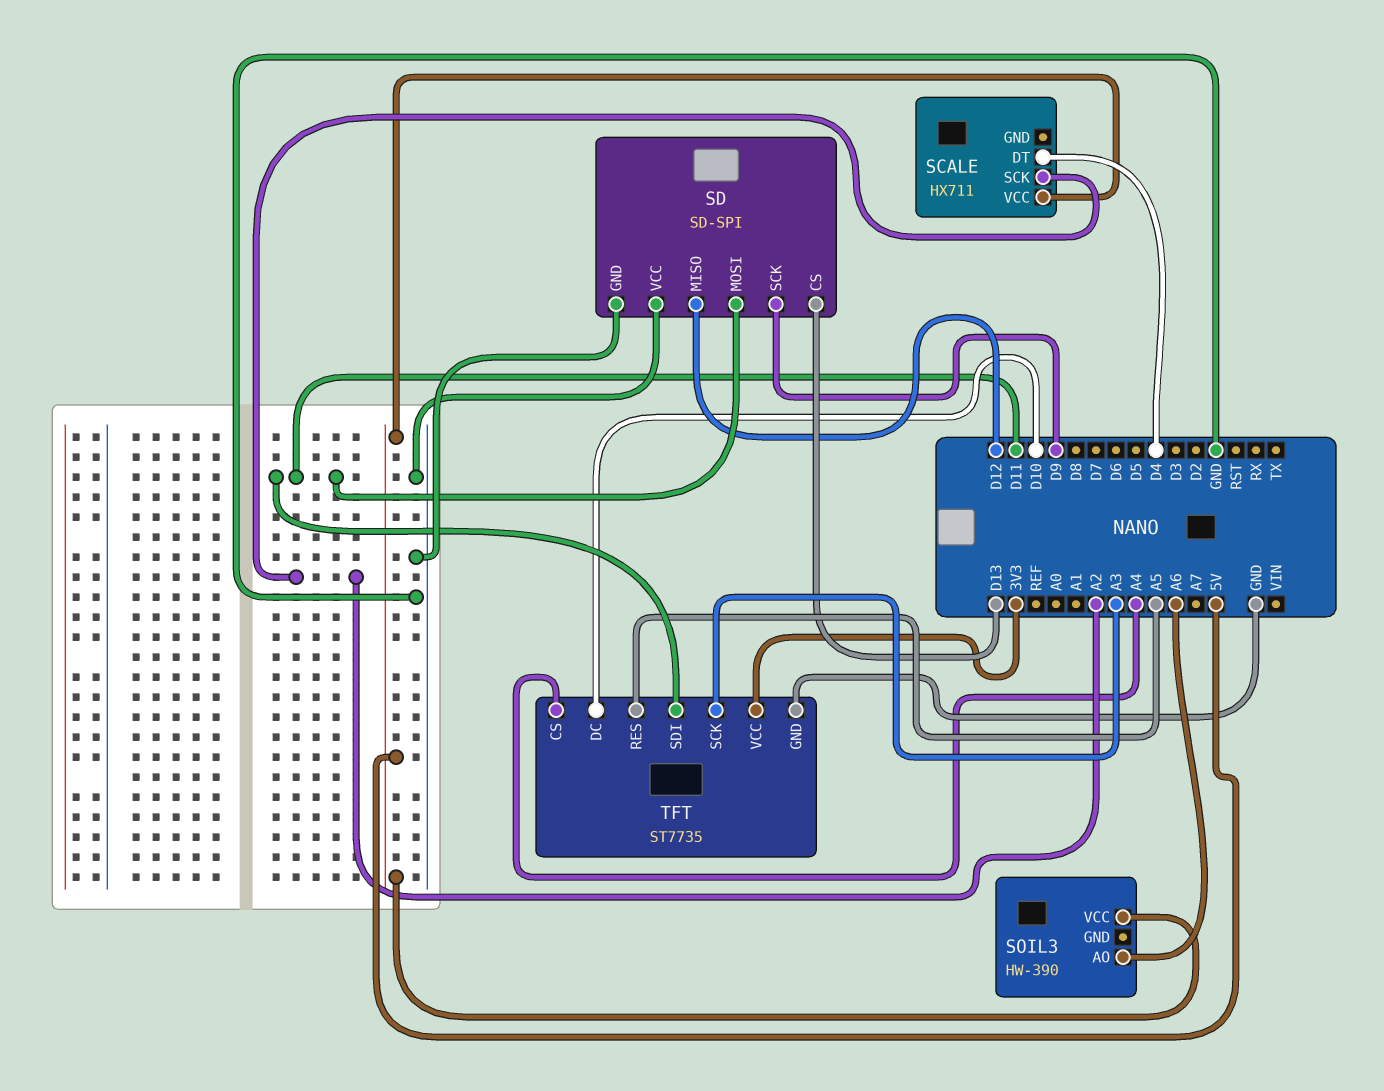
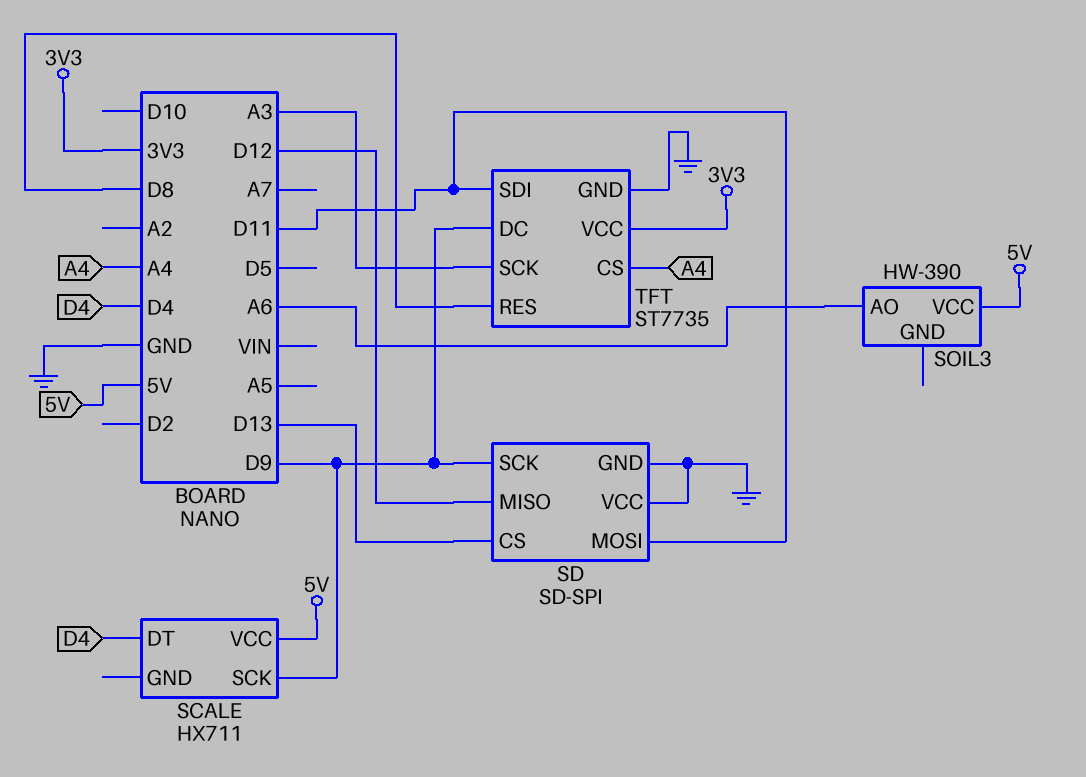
SCALE pin SCK: A2 -> D9
TFT pin DC: D10 -> D9
TFT pin RES: A5 -> D8

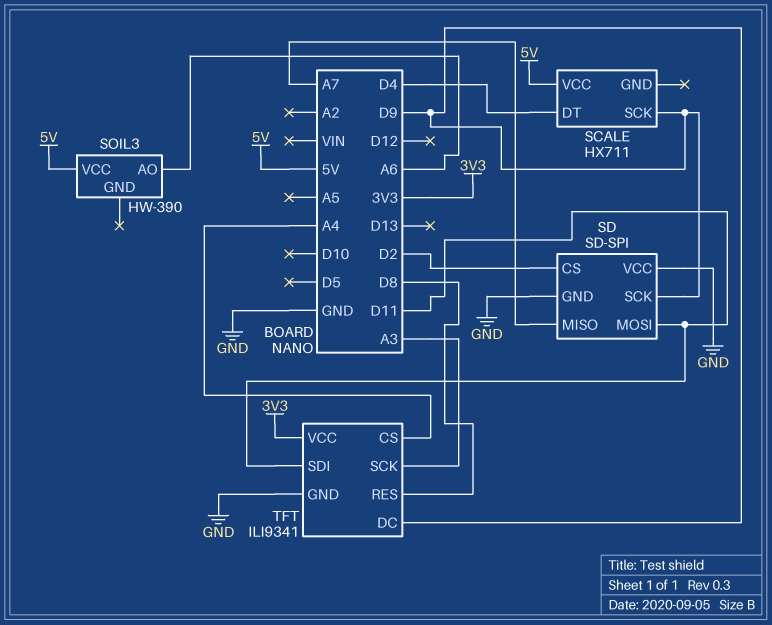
SD pin CS: D13 -> D2
SD pin MISO: D12 -> A7
TFT: ST7735 -> ILI9341

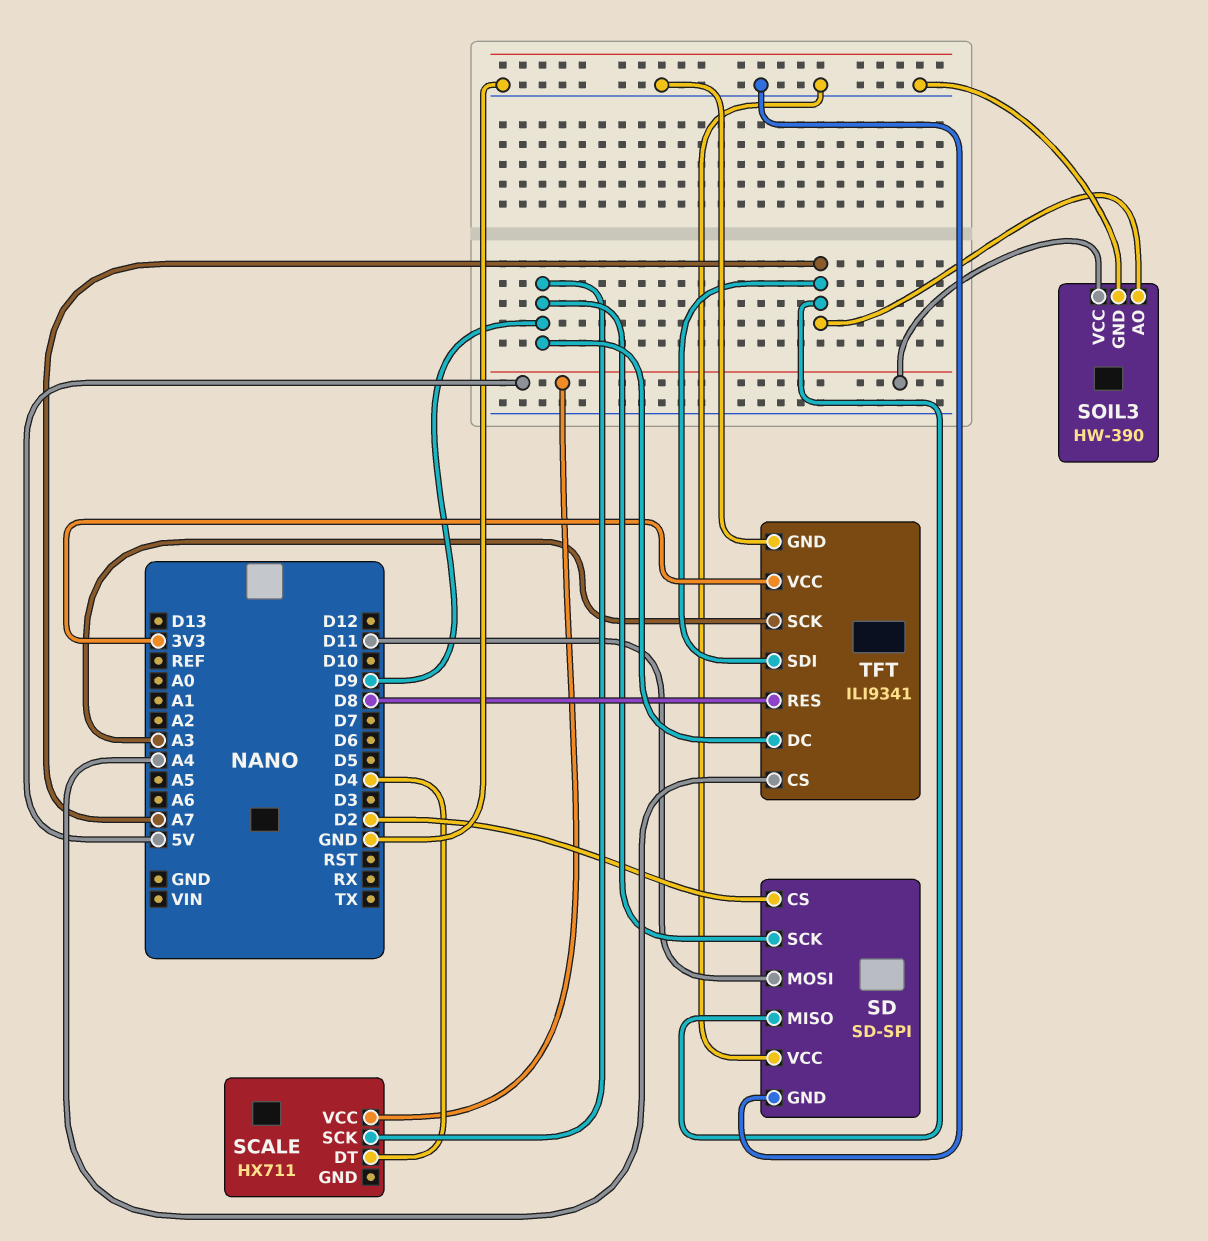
SOIL3 pin AO: A6 -> A7
SOIL3 pin GND: none -> GND
TFT pin SDI: D11 -> A7

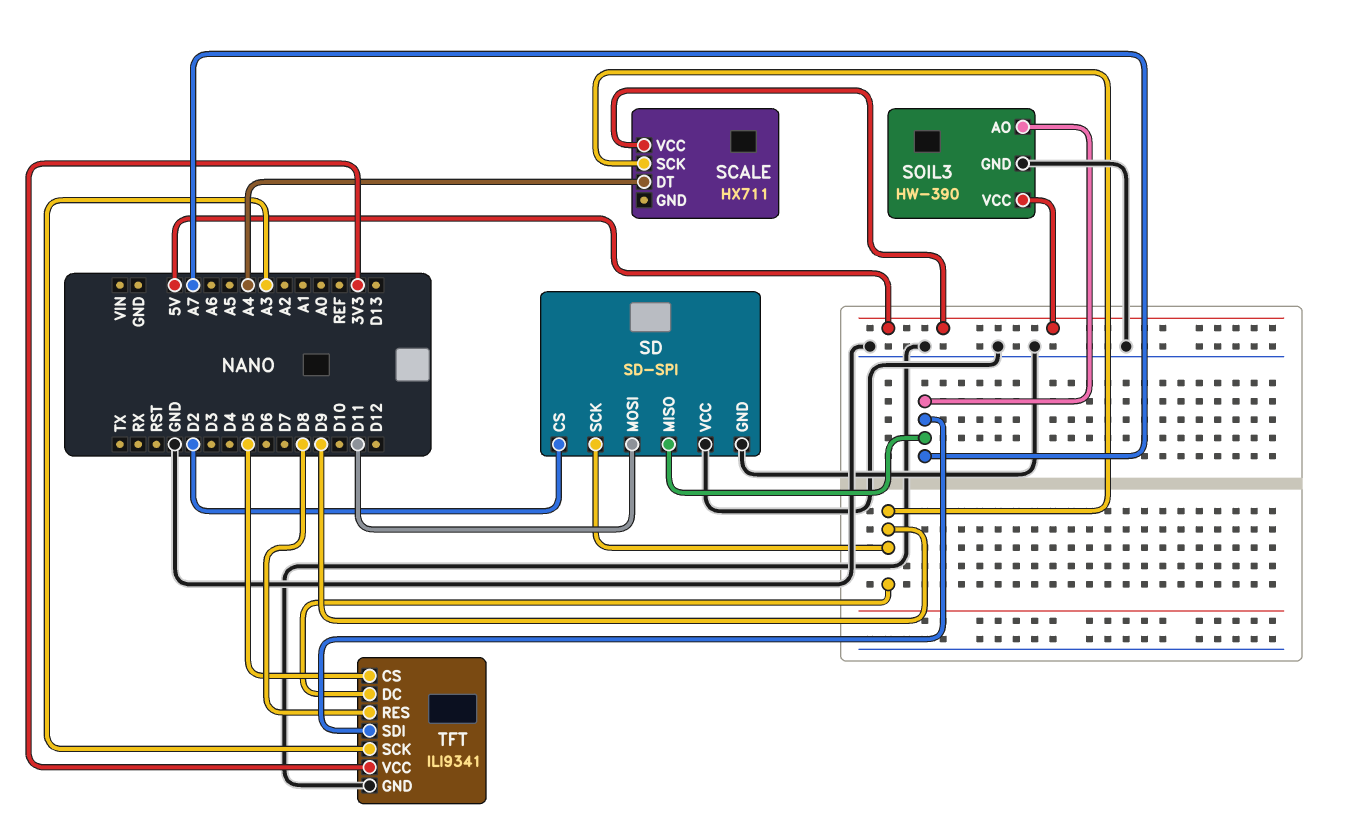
SCALE pin DT: D4 -> A4
TFT pin CS: A4 -> D5

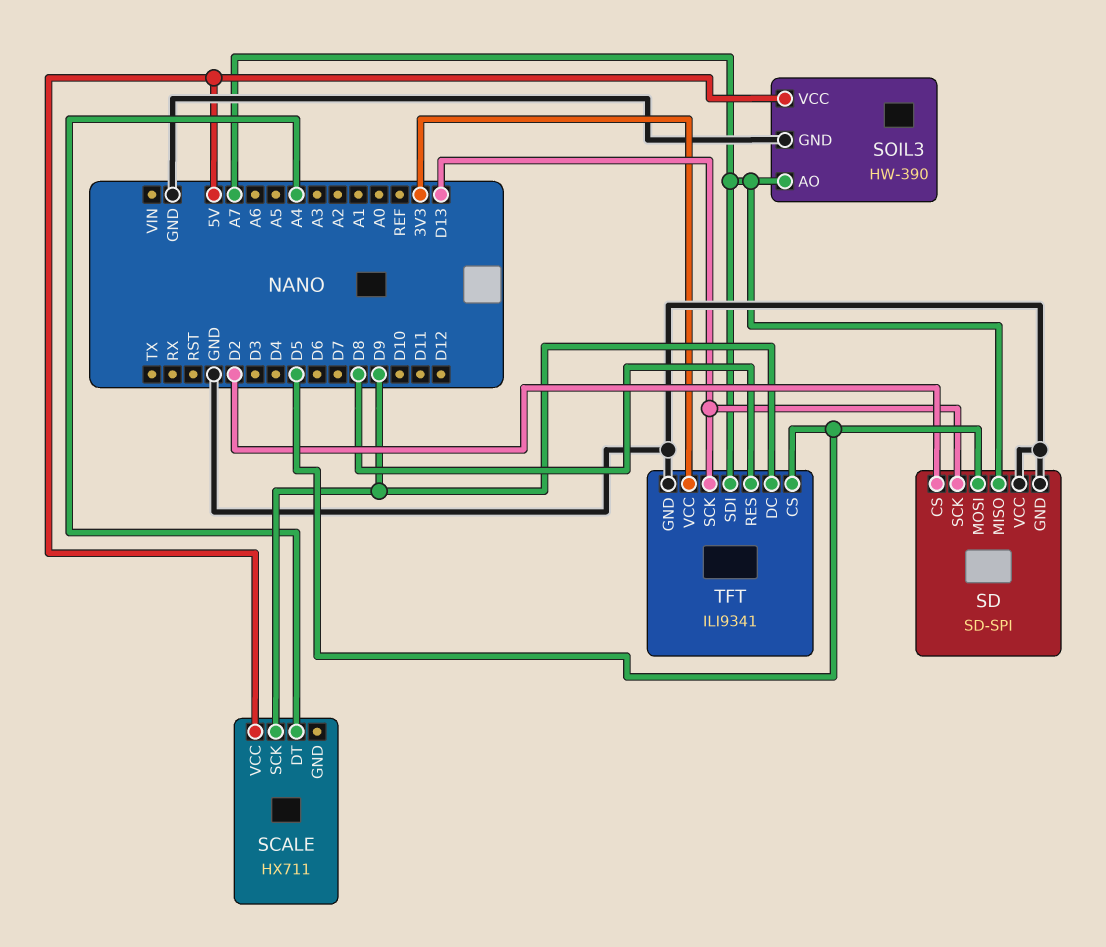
SD pin MOSI: D11 -> D5
SD pin SCK: D9 -> D13
TFT pin SCK: A3 -> D13

